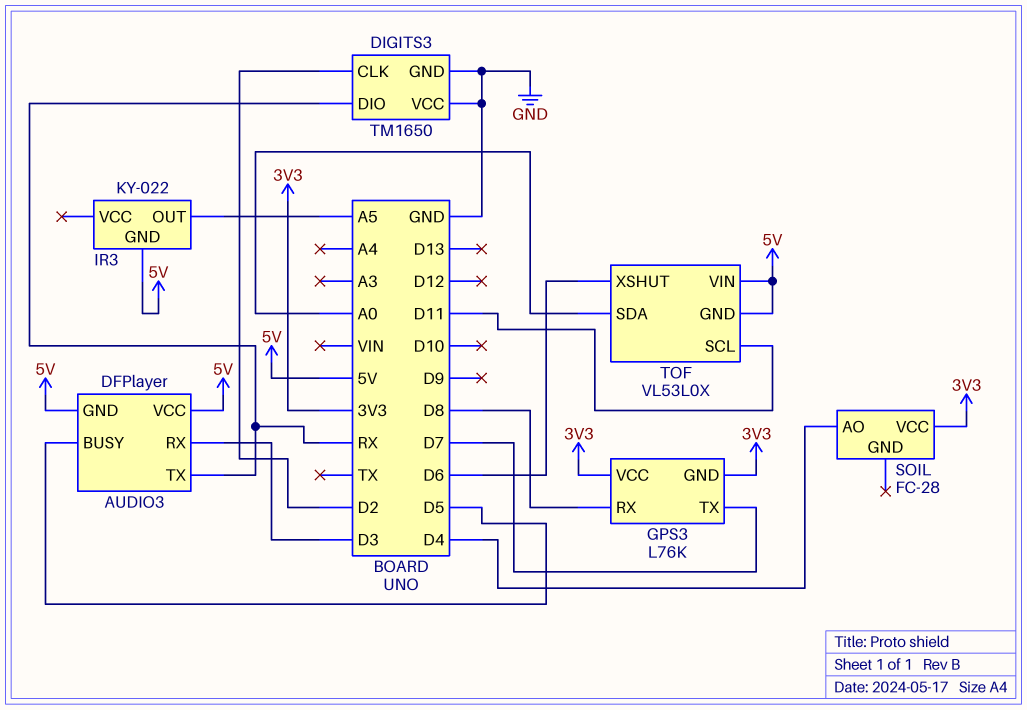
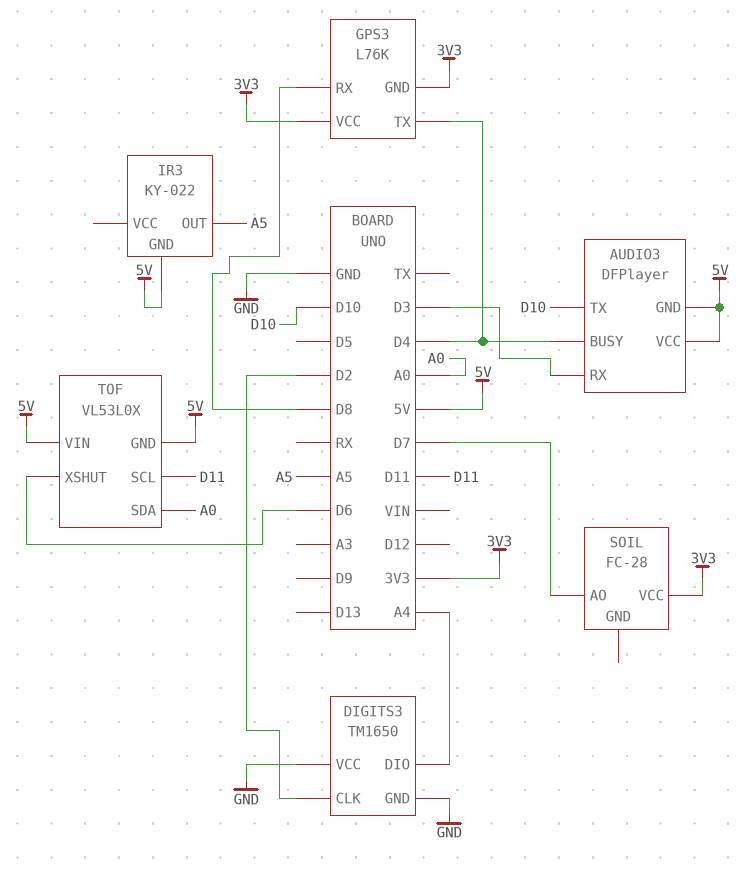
AUDIO3 pin BUSY: D5 -> D4
AUDIO3 pin TX: RX -> D10
DIGITS3 pin DIO: RX -> A4
GPS3 pin TX: D7 -> D4
SOIL pin AO: D4 -> D7

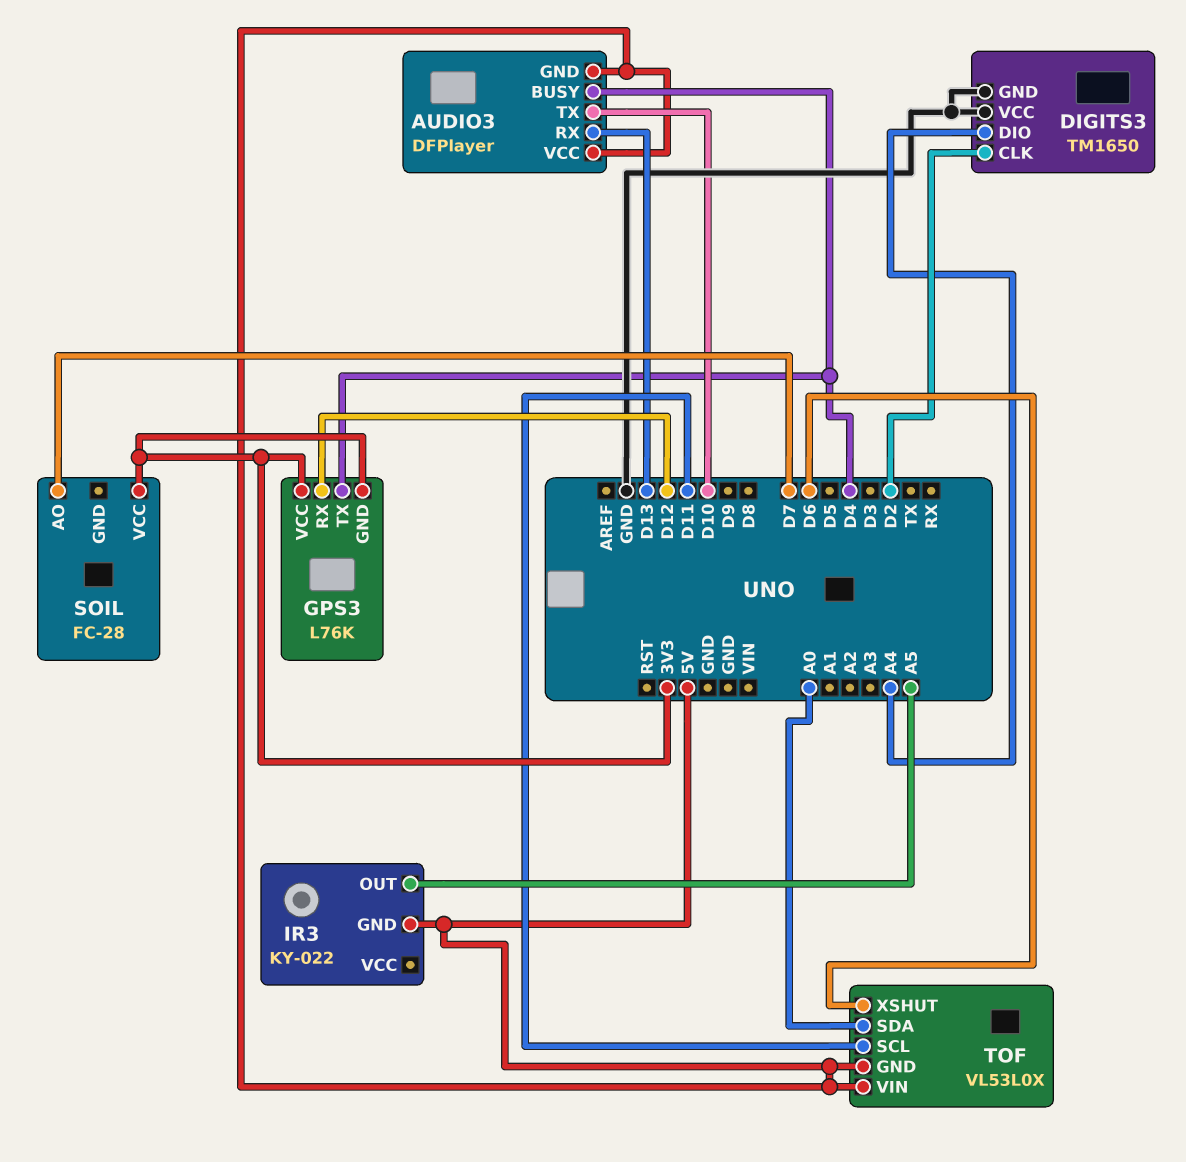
AUDIO3 pin RX: D3 -> D13
GPS3 pin RX: D8 -> D12

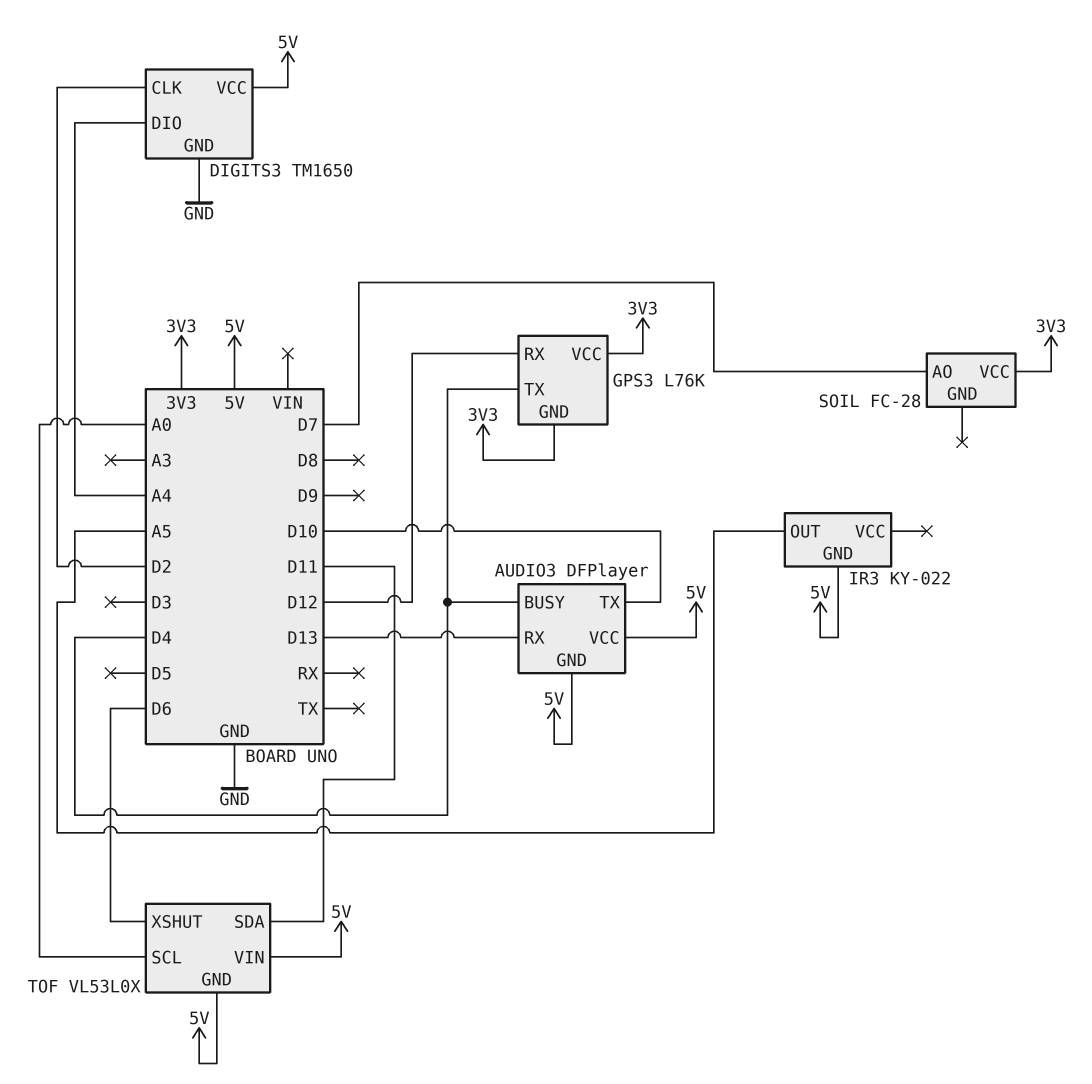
DIGITS3 pin VCC: GND -> 5V
TOF pin SCL: D11 -> A0
TOF pin SDA: A0 -> D11

